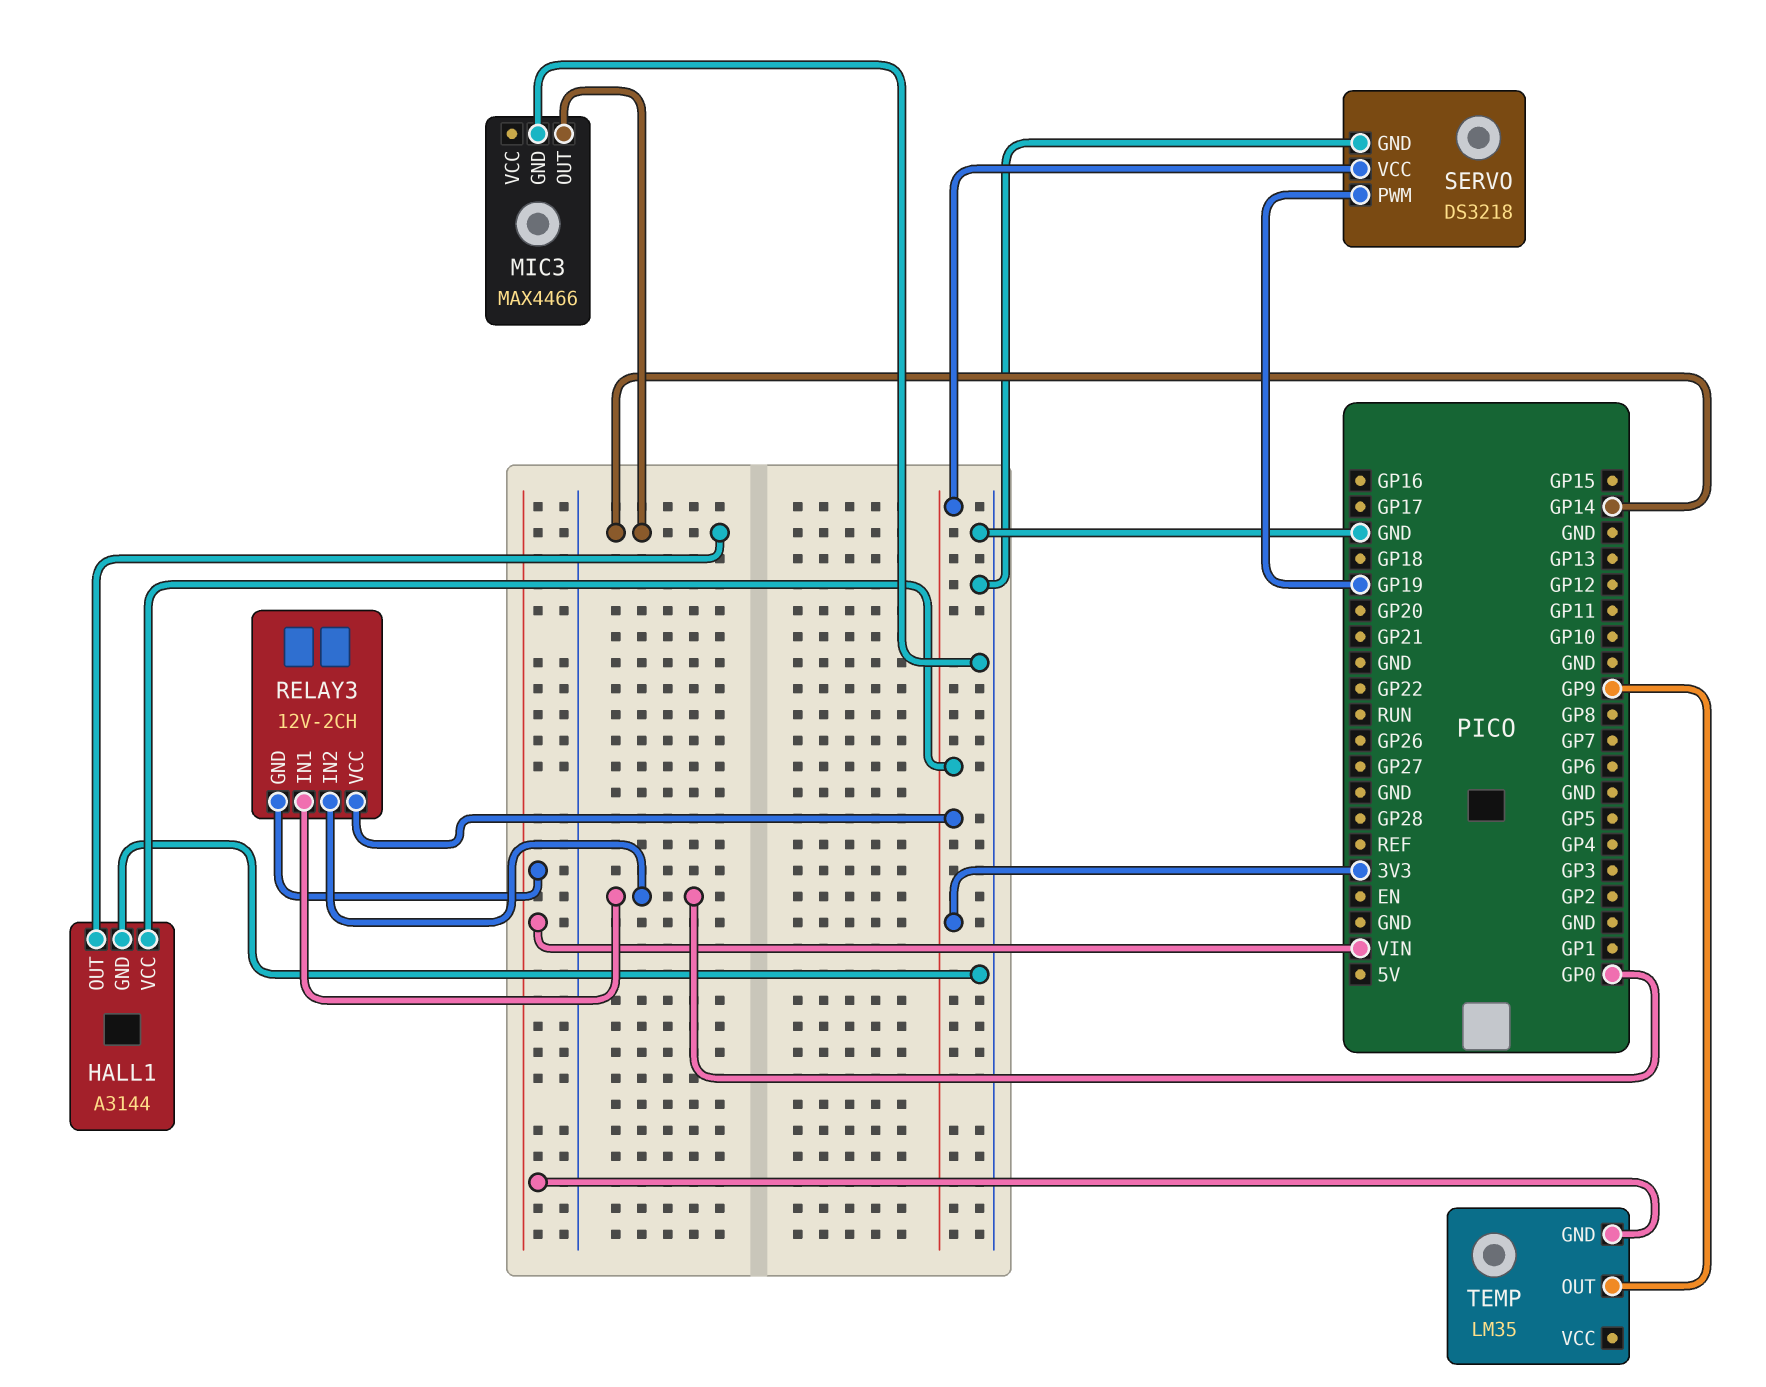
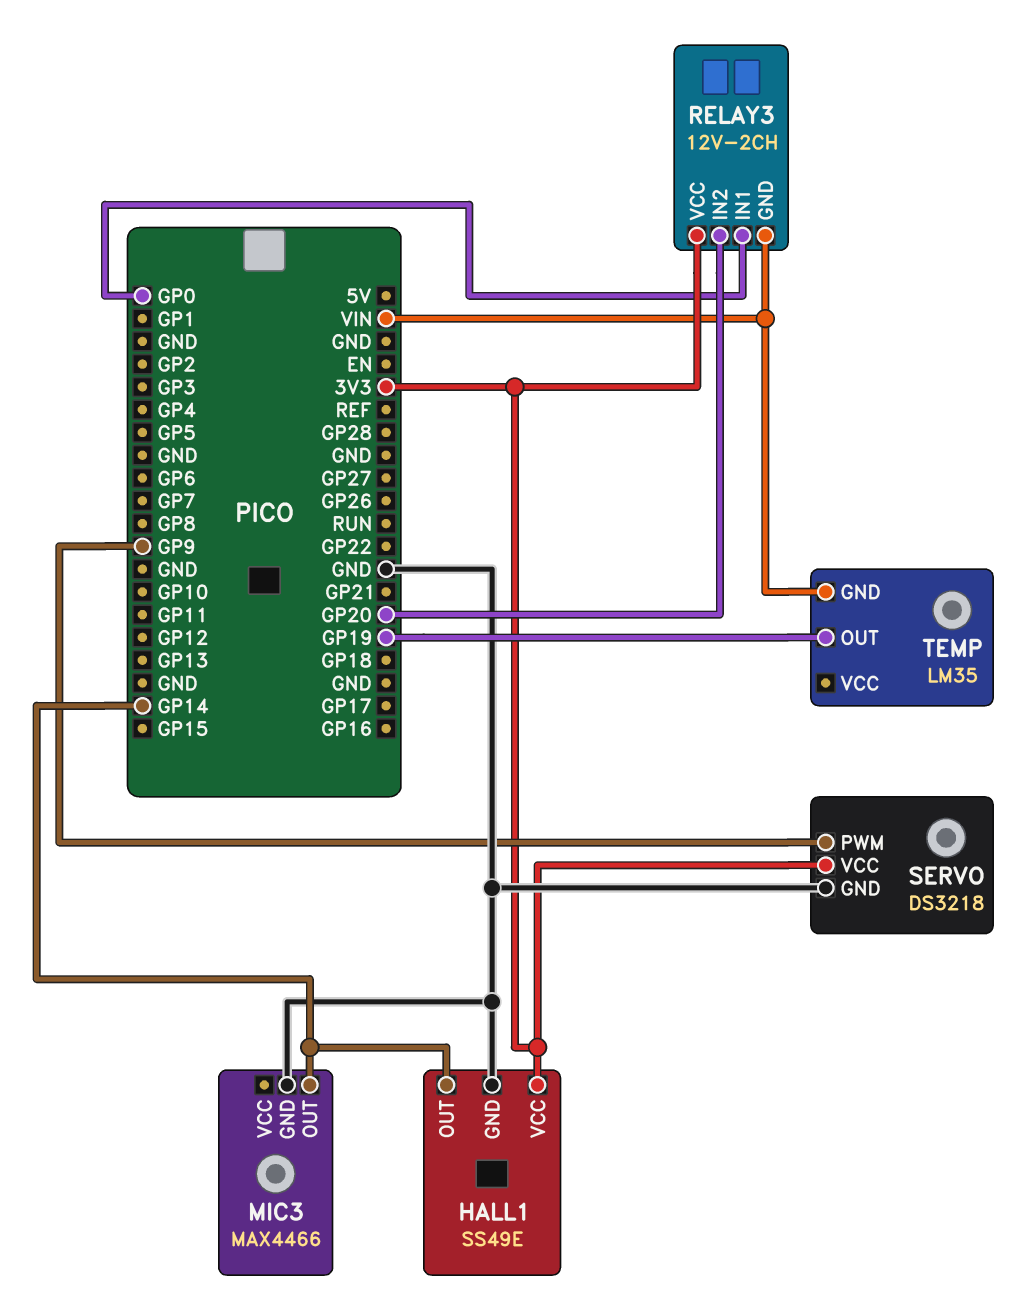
HALL1: A3144 -> SS49E
RELAY3 pin IN2: GP0 -> GP20
SERVO pin PWM: GP19 -> GP9
TEMP pin OUT: GP9 -> GP19

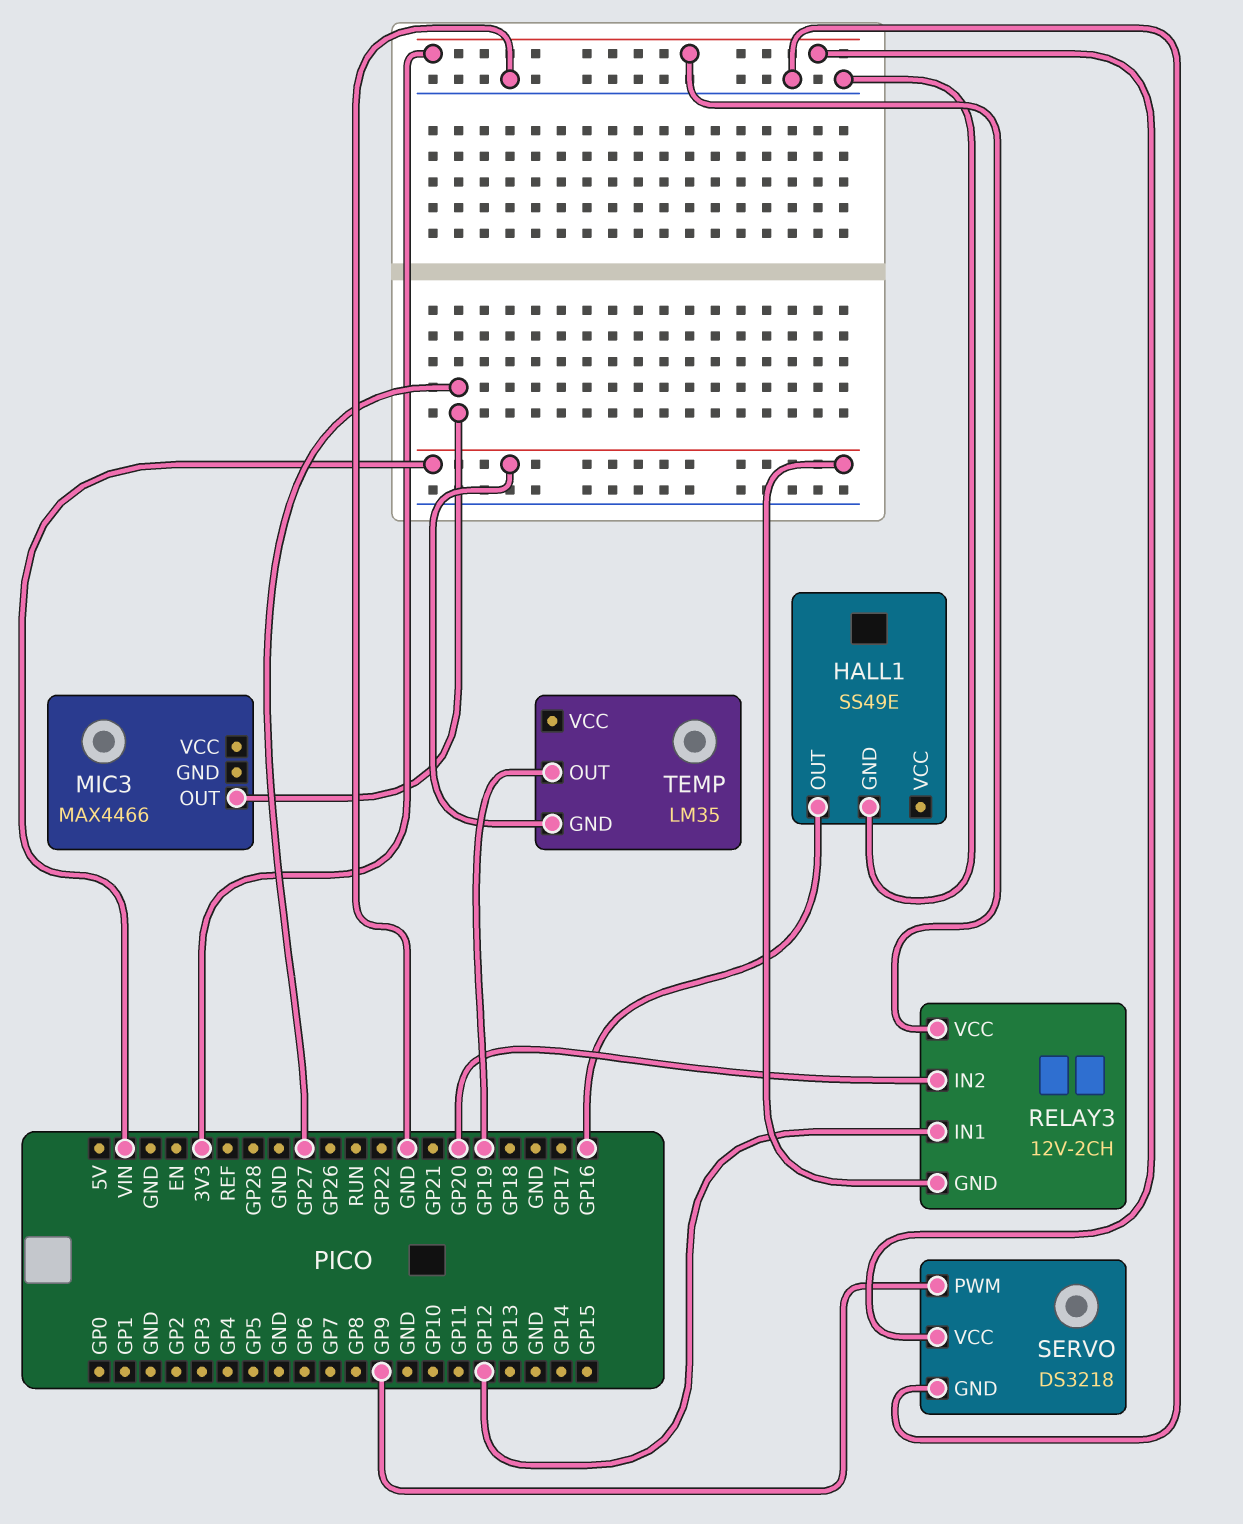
HALL1 pin OUT: GP14 -> GP16
HALL1 pin VCC: 3V3 -> none
MIC3 pin GND: GND -> none
MIC3 pin OUT: GP14 -> GP27
RELAY3 pin IN1: GP0 -> GP12

